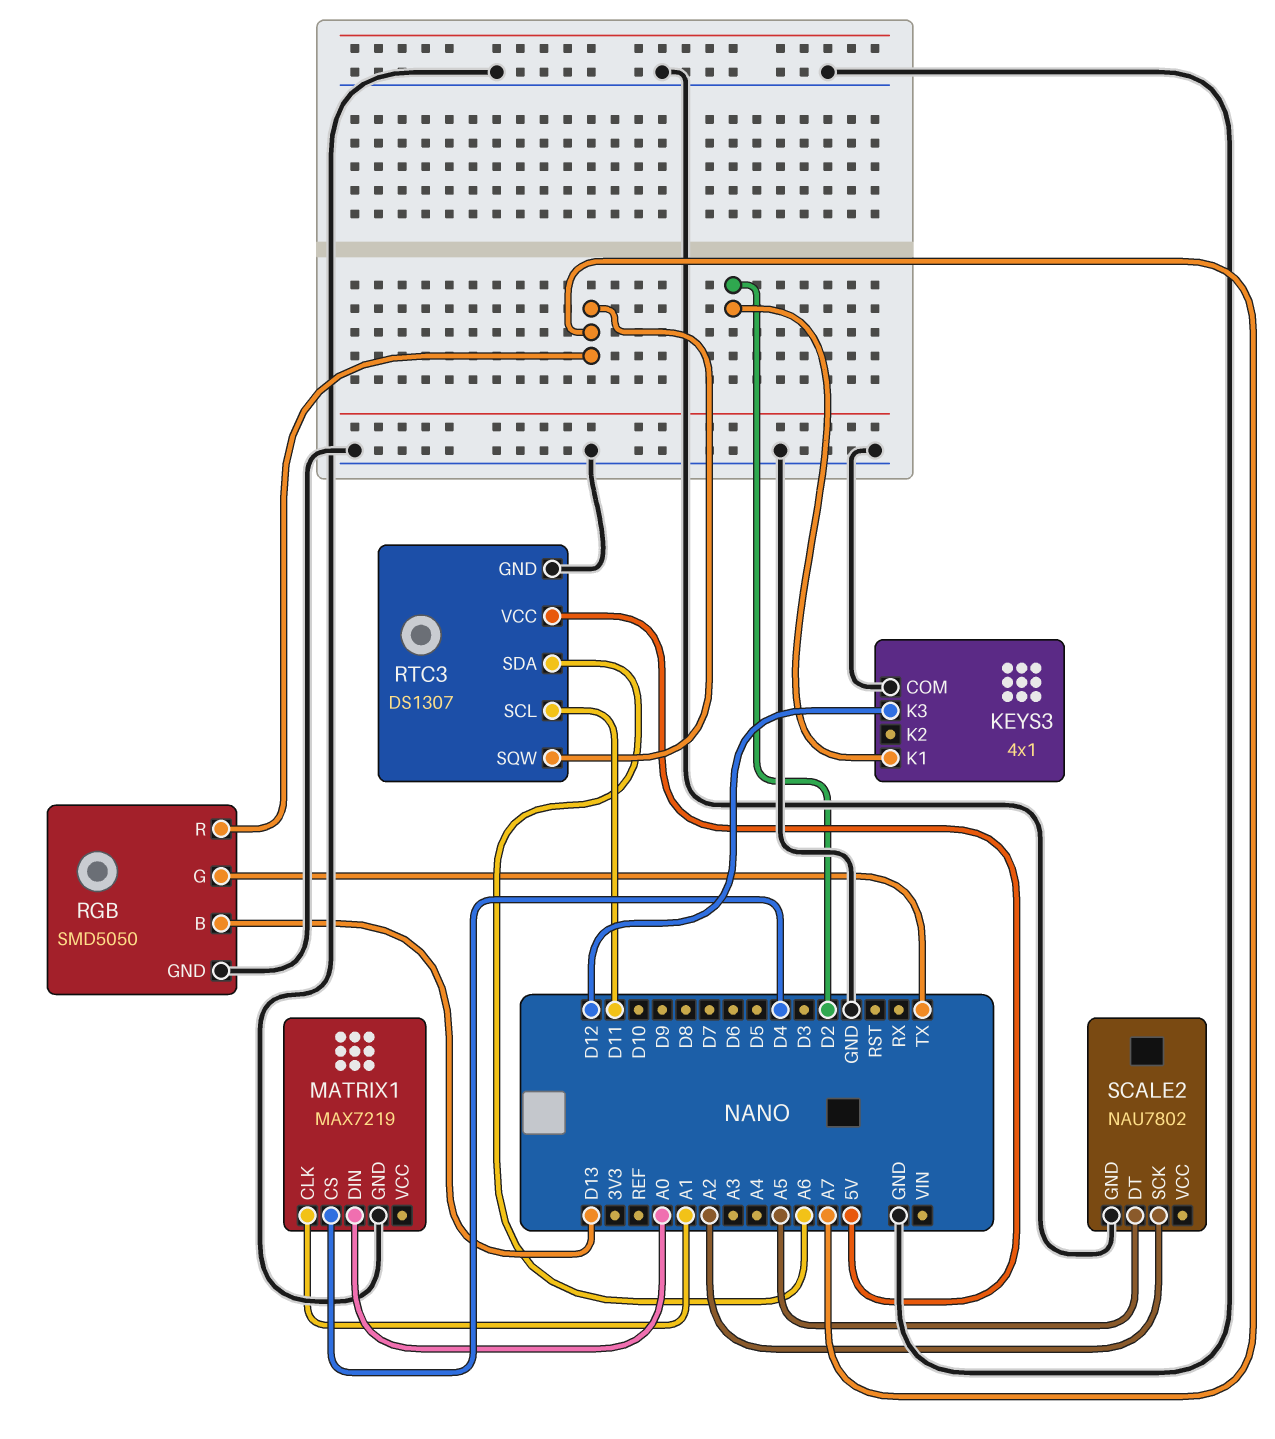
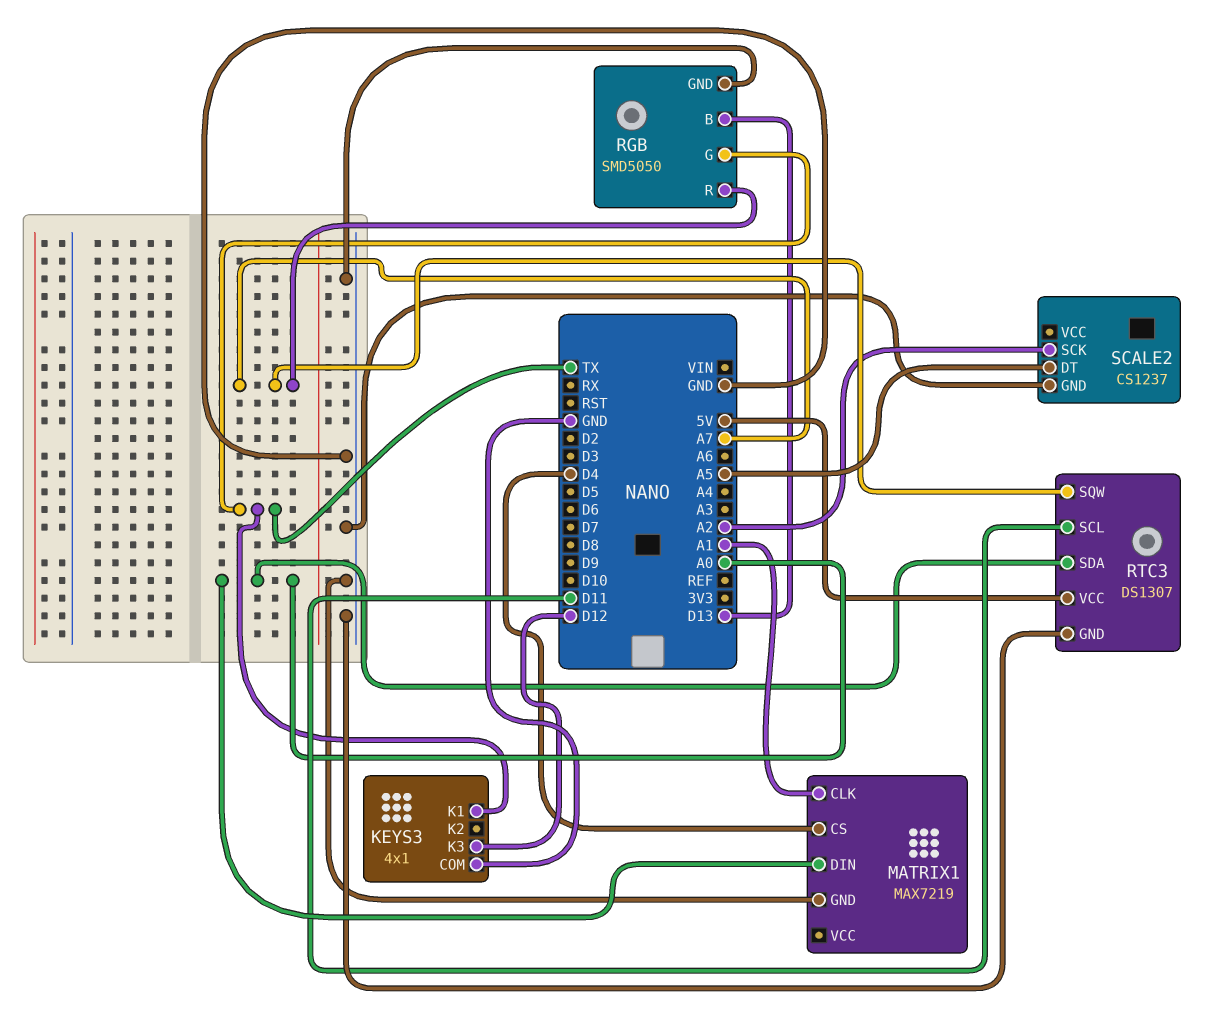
KEYS3 pin K1: D2 -> TX
RTC3 pin SDA: A6 -> A0
SCALE2: NAU7802 -> CS1237

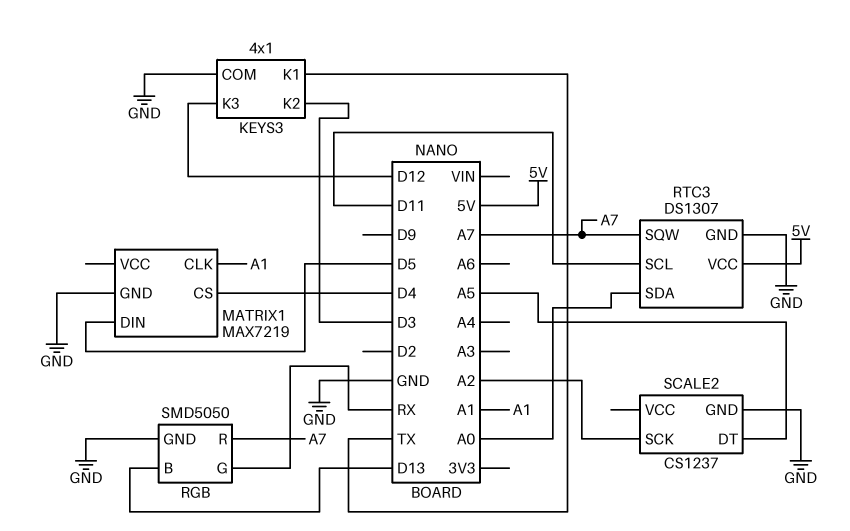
KEYS3 pin K2: none -> D3
MATRIX1 pin DIN: A0 -> D5
RGB pin G: TX -> RX

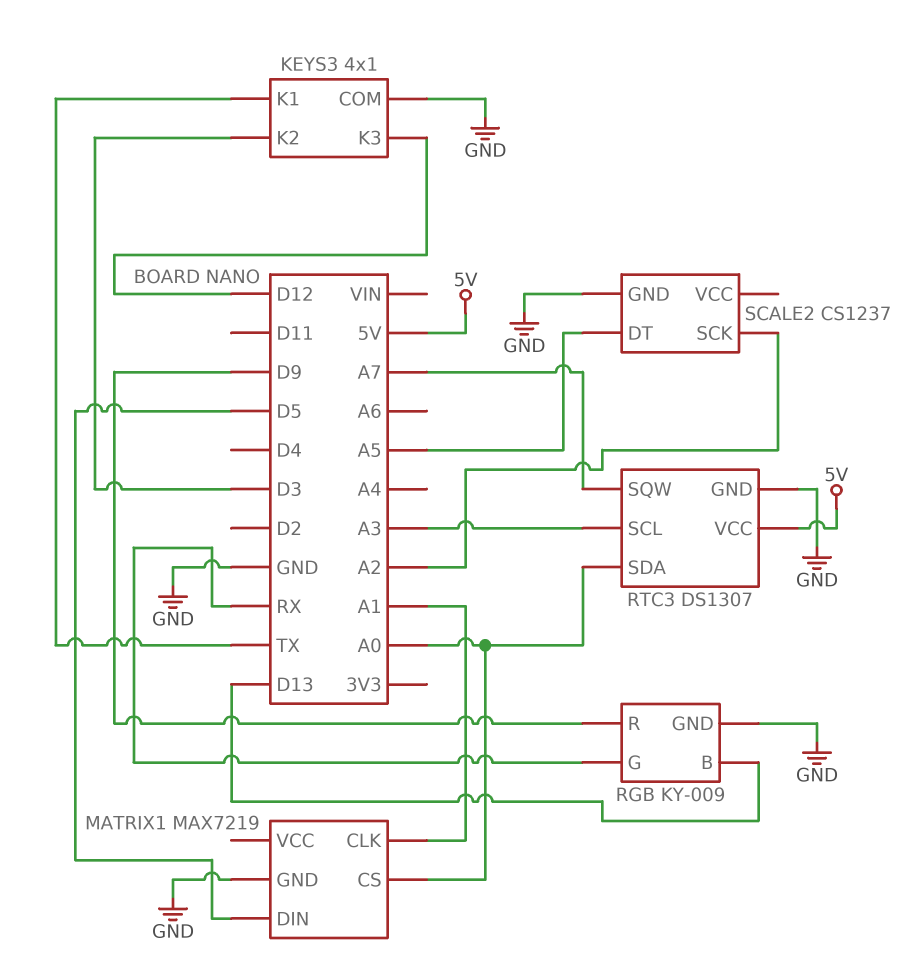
MATRIX1 pin CS: D4 -> A0
RGB: SMD5050 -> KY-009
RGB pin R: A7 -> D9
RTC3 pin SCL: D11 -> A3

